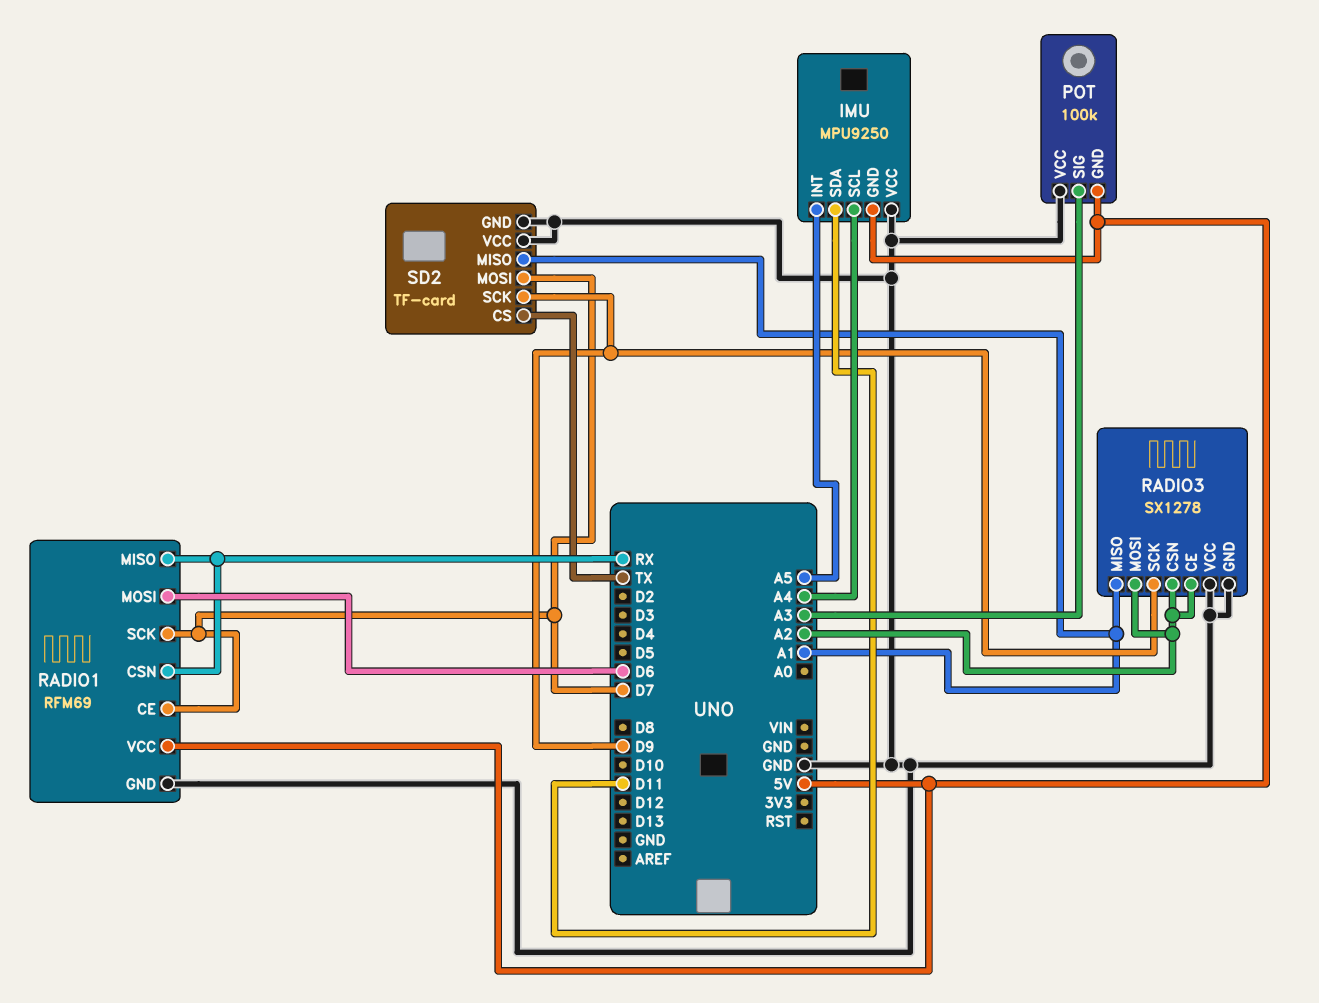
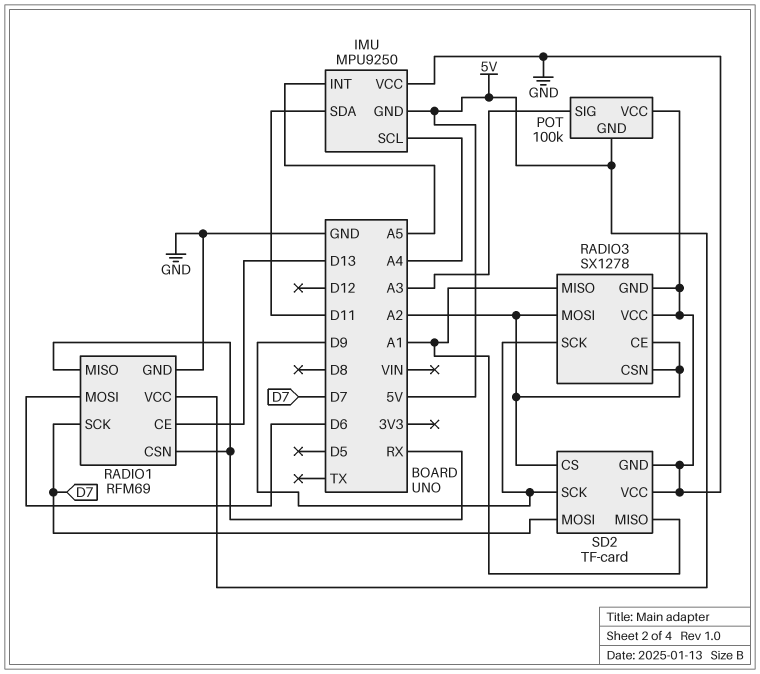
RADIO1 pin CE: D7 -> D13
SD2 pin CS: TX -> A2

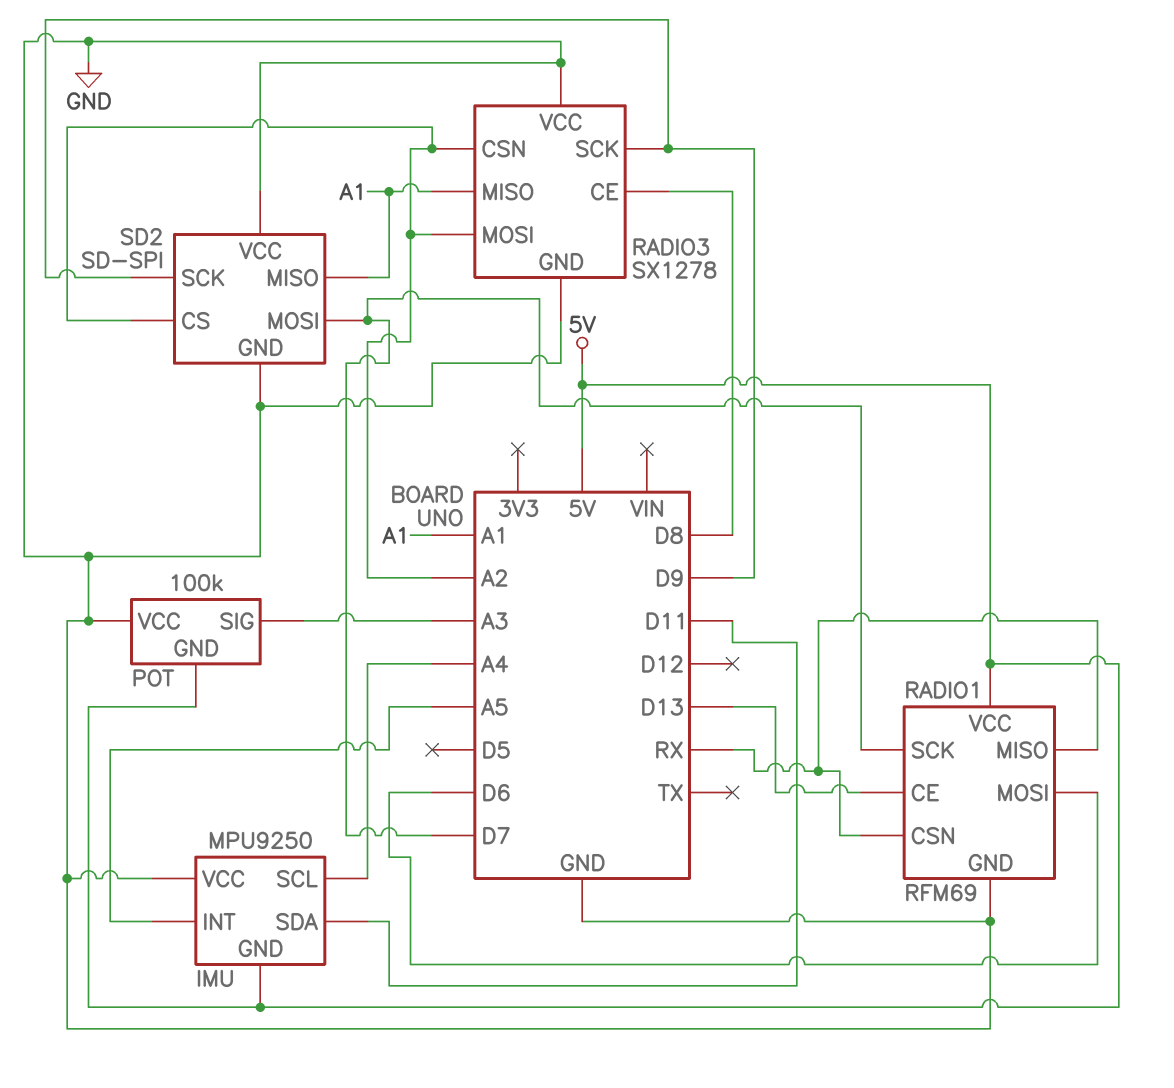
RADIO3 pin CE: A2 -> D8
SD2: TF-card -> SD-SPI

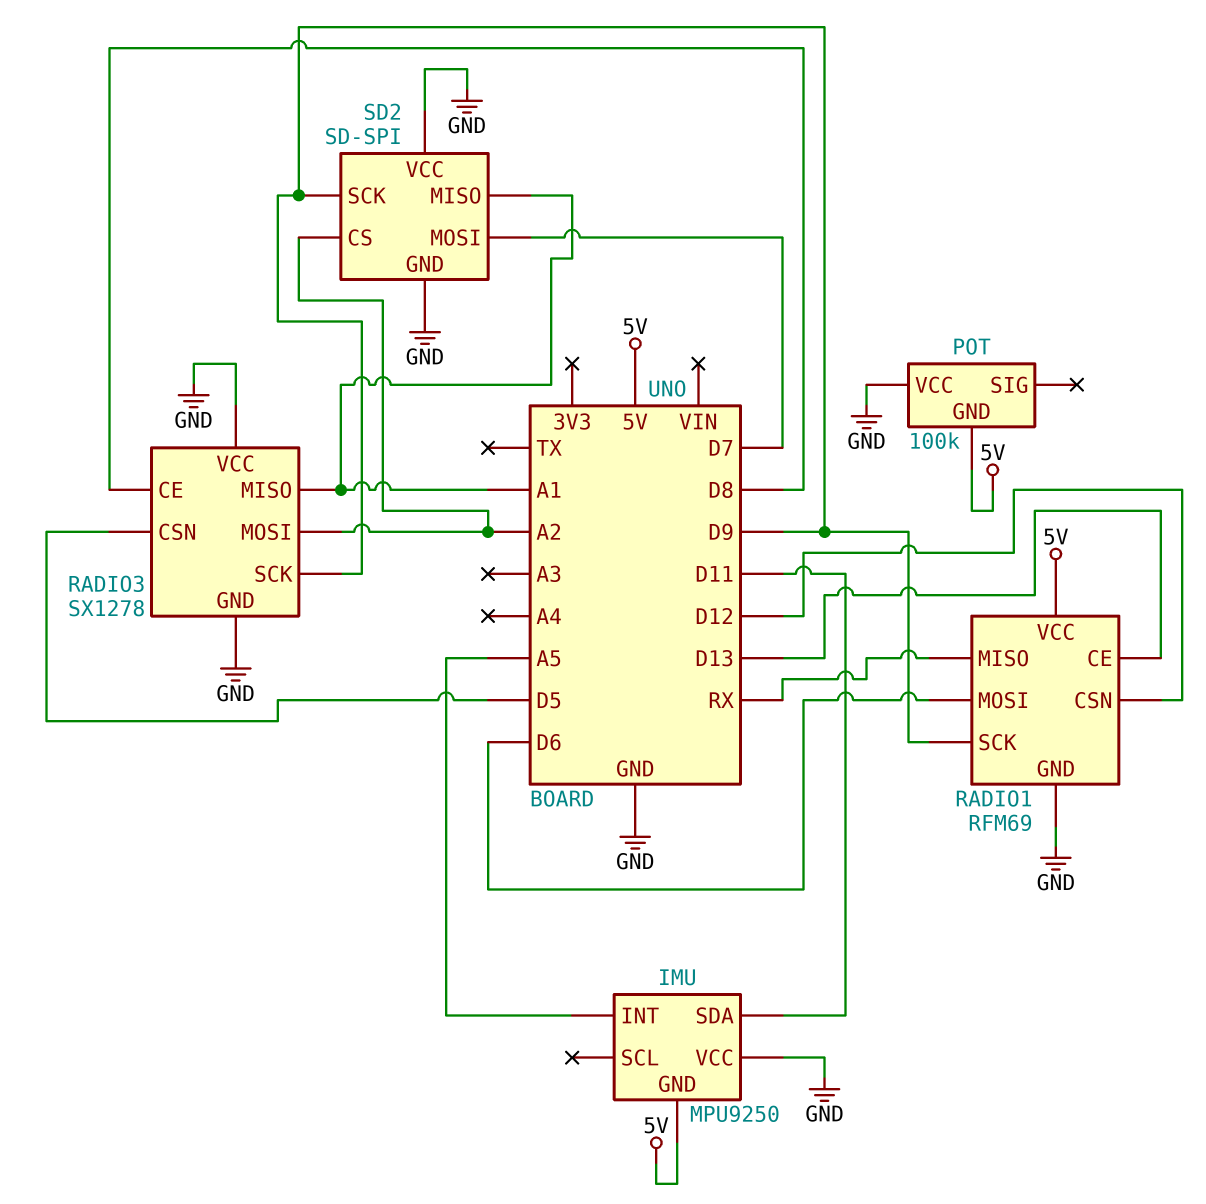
IMU pin SCL: A4 -> none
POT pin SIG: A3 -> none
RADIO1 pin CSN: RX -> D12
RADIO1 pin SCK: D7 -> D9
RADIO3 pin CSN: A2 -> D5

